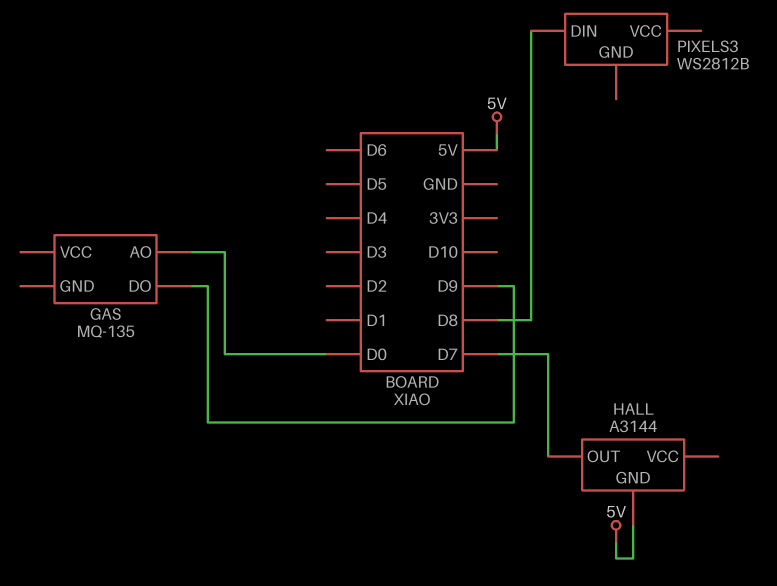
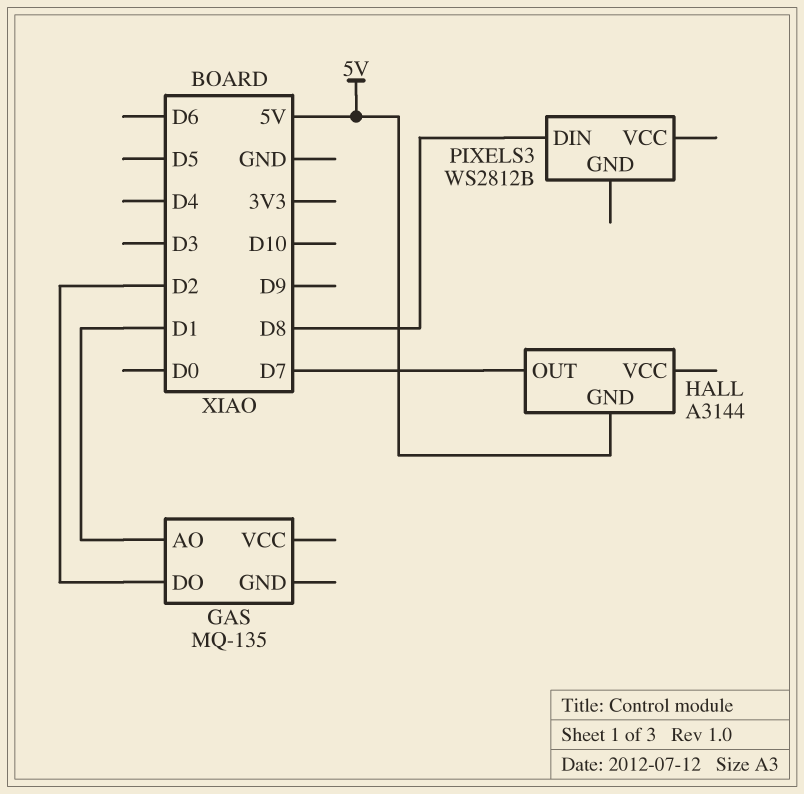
GAS pin AO: D0 -> D1
GAS pin DO: D9 -> D2

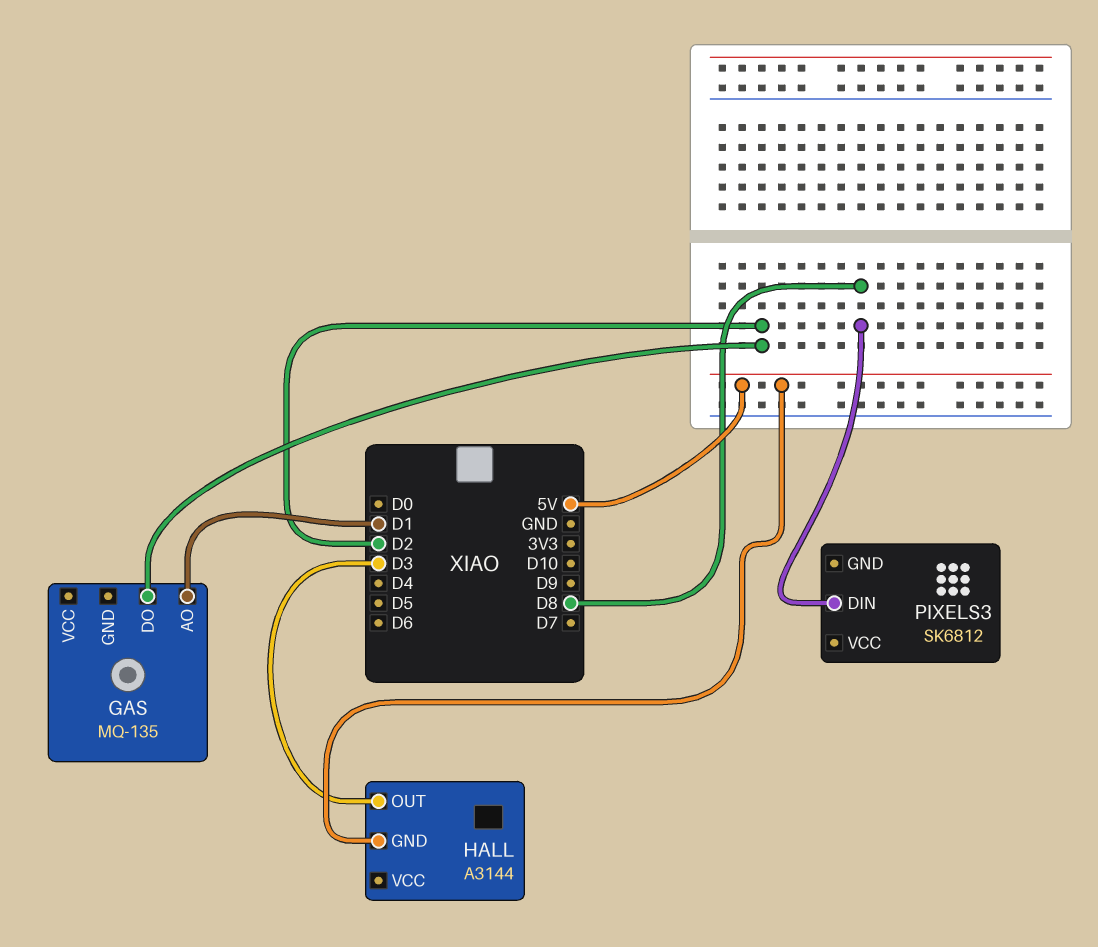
HALL pin OUT: D7 -> D3
PIXELS3: WS2812B -> SK6812

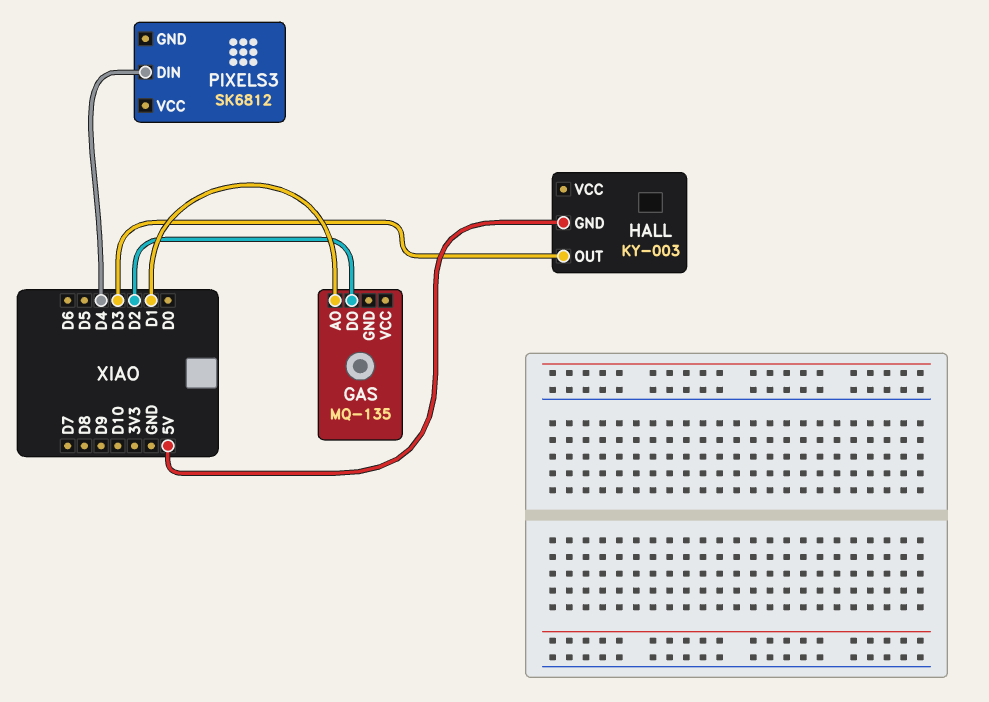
HALL: A3144 -> KY-003
PIXELS3 pin DIN: D8 -> D4

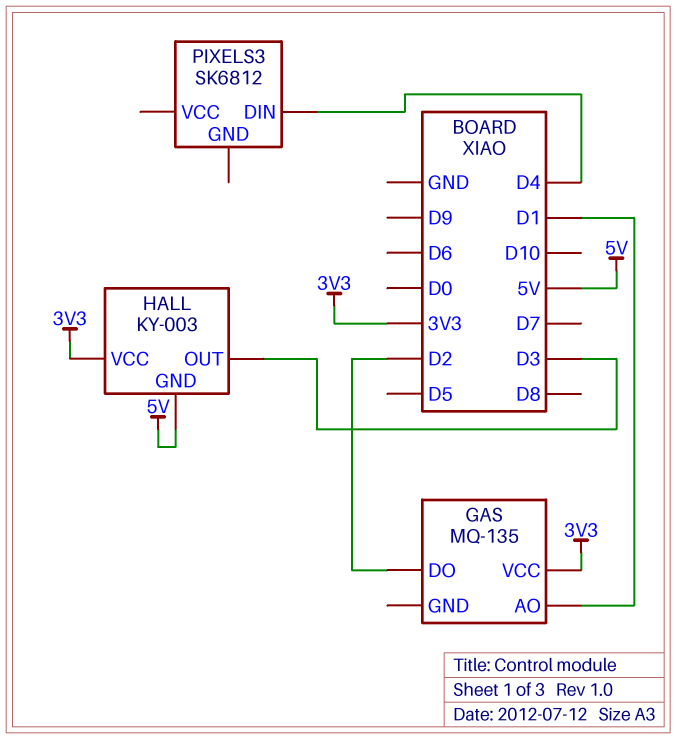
GAS pin VCC: none -> 3V3
HALL pin VCC: none -> 3V3

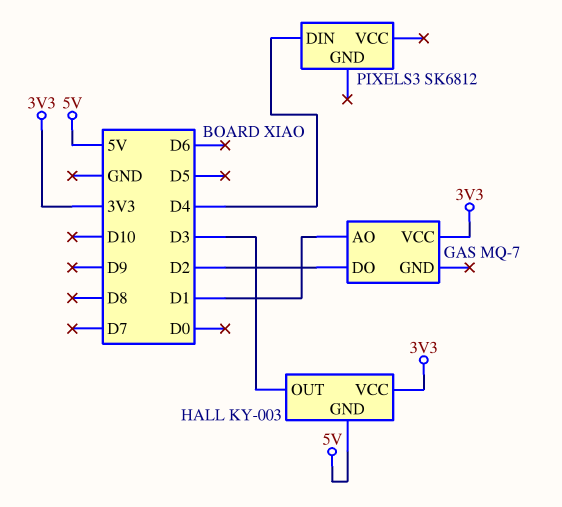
GAS: MQ-135 -> MQ-7

